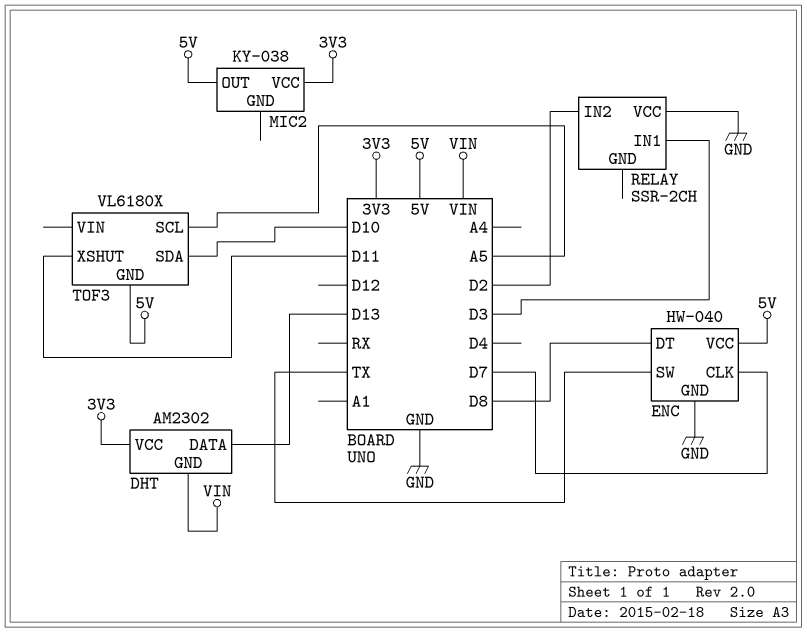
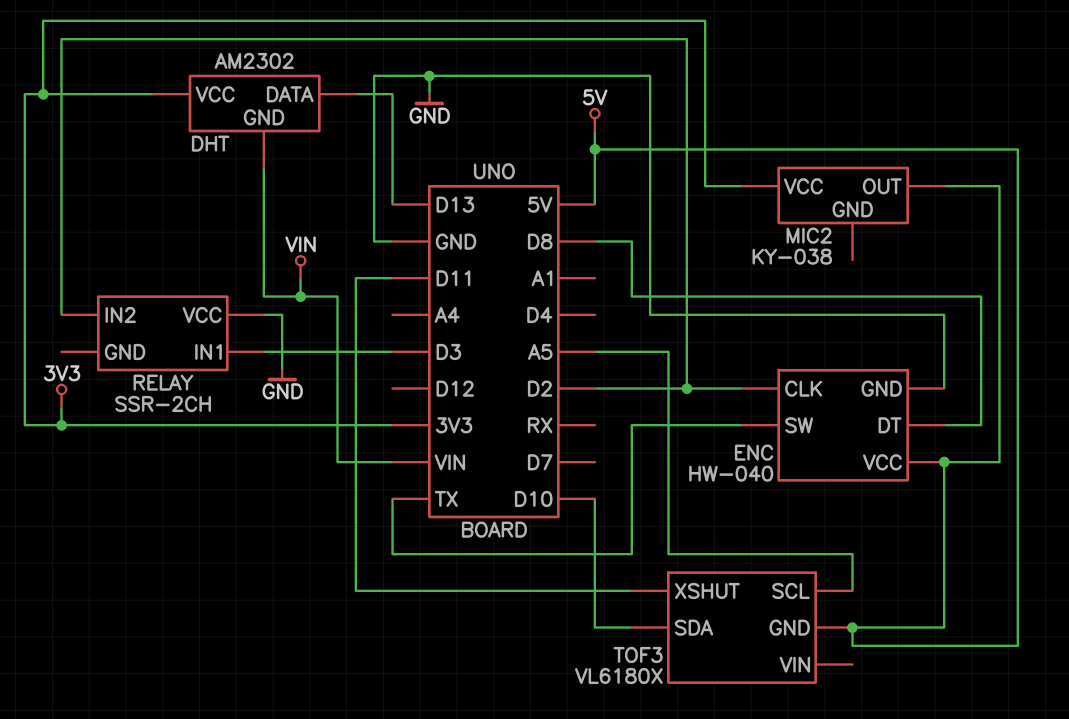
ENC pin CLK: D7 -> D2

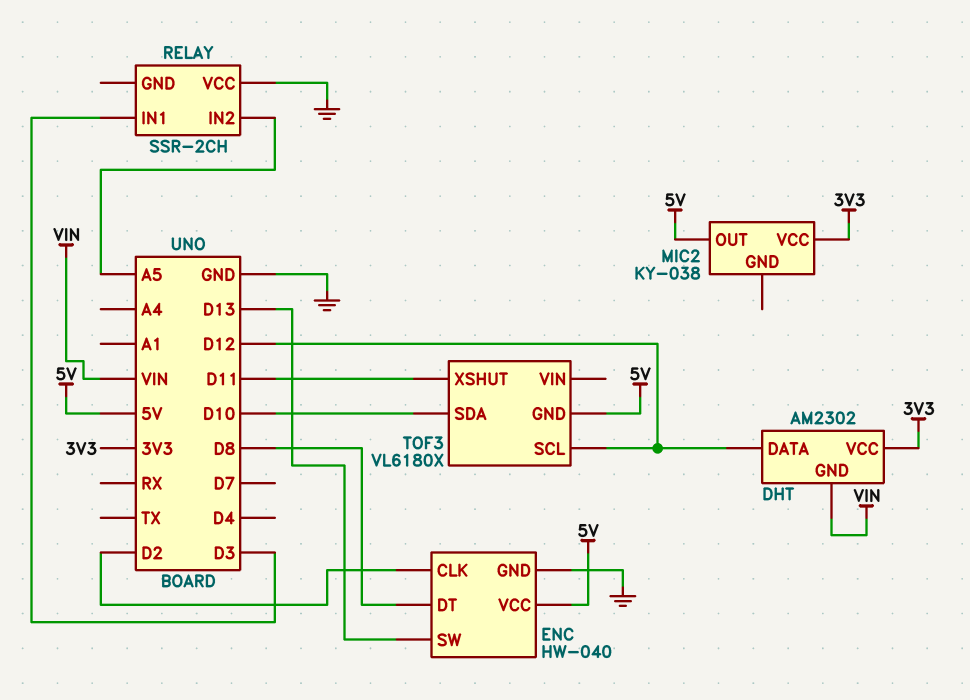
DHT pin DATA: D13 -> D12
ENC pin SW: TX -> D13
RELAY pin IN2: D2 -> A5
TOF3 pin SCL: A5 -> D12

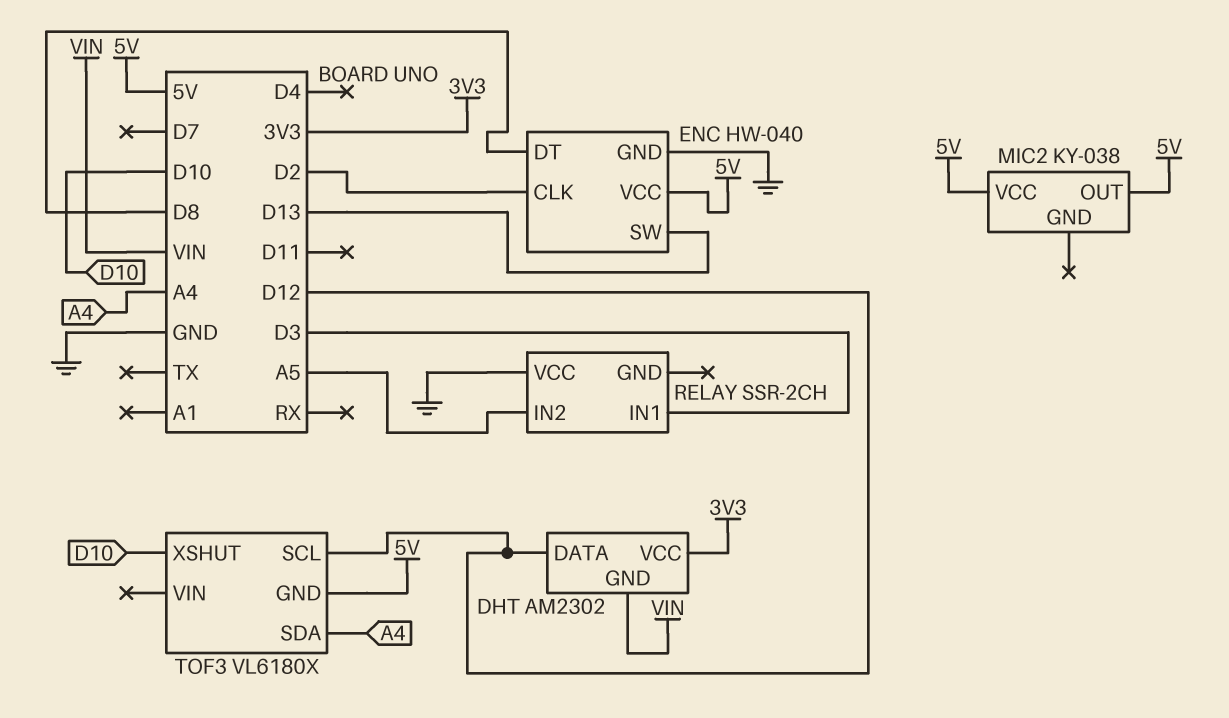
MIC2 pin VCC: 3V3 -> 5V
TOF3 pin SDA: D10 -> A4
TOF3 pin XSHUT: D11 -> D10

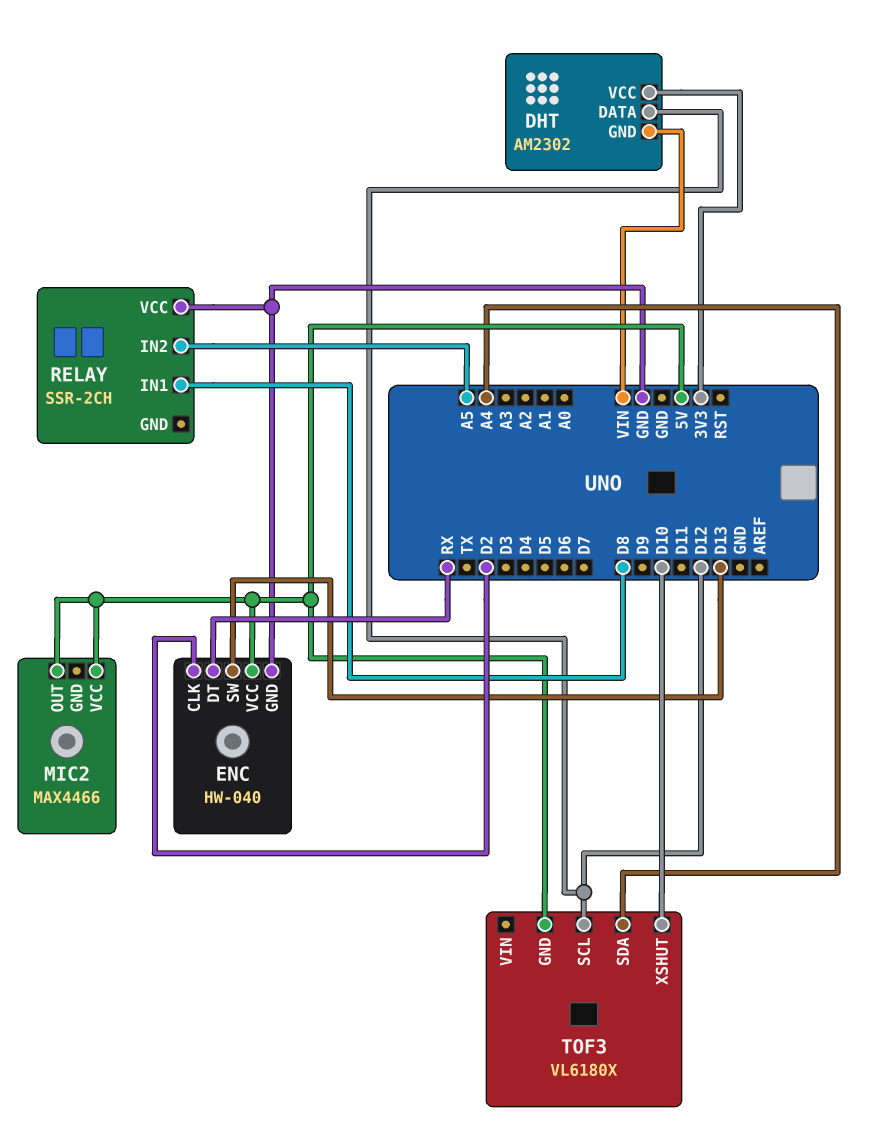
ENC pin DT: D8 -> RX
MIC2: KY-038 -> MAX4466
RELAY pin IN1: D3 -> D8

